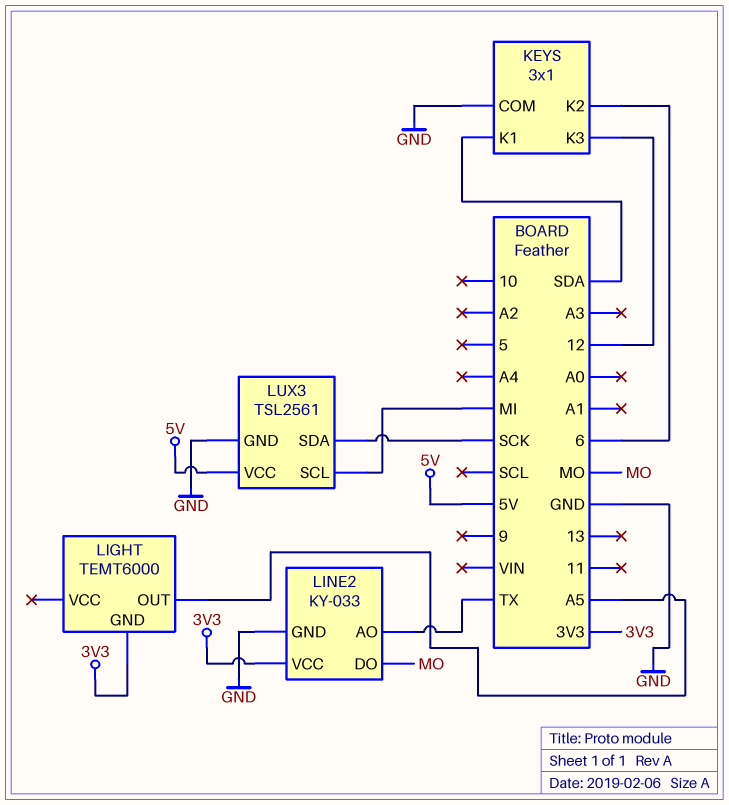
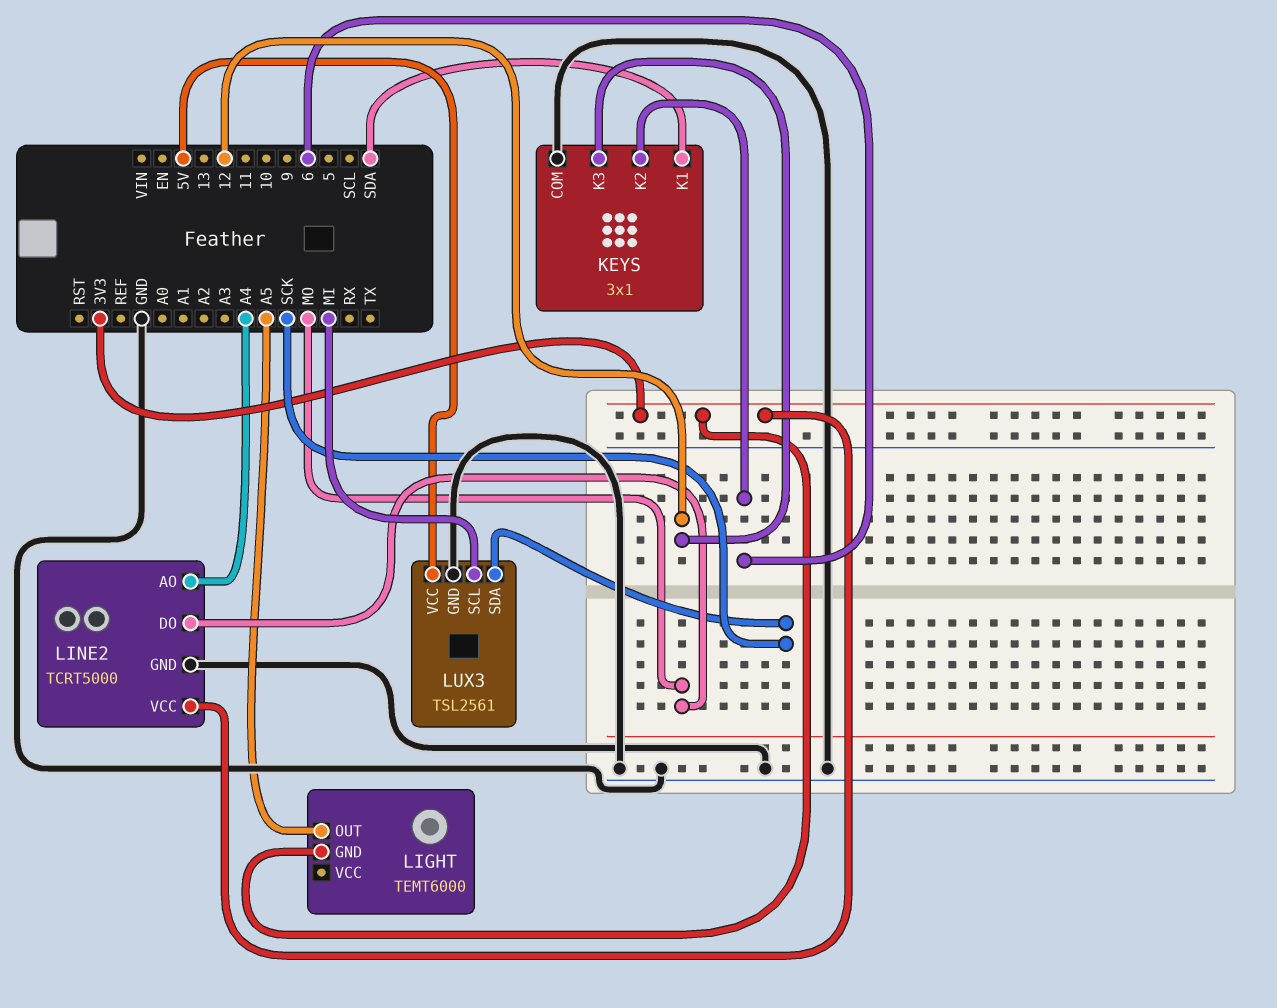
LINE2: KY-033 -> TCRT5000
LINE2 pin AO: TX -> A4

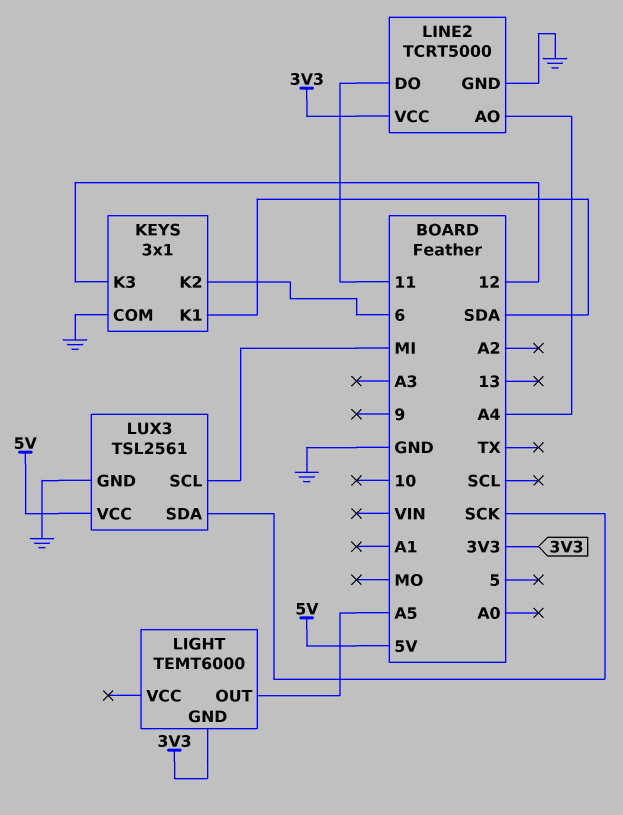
LINE2 pin DO: MO -> 11

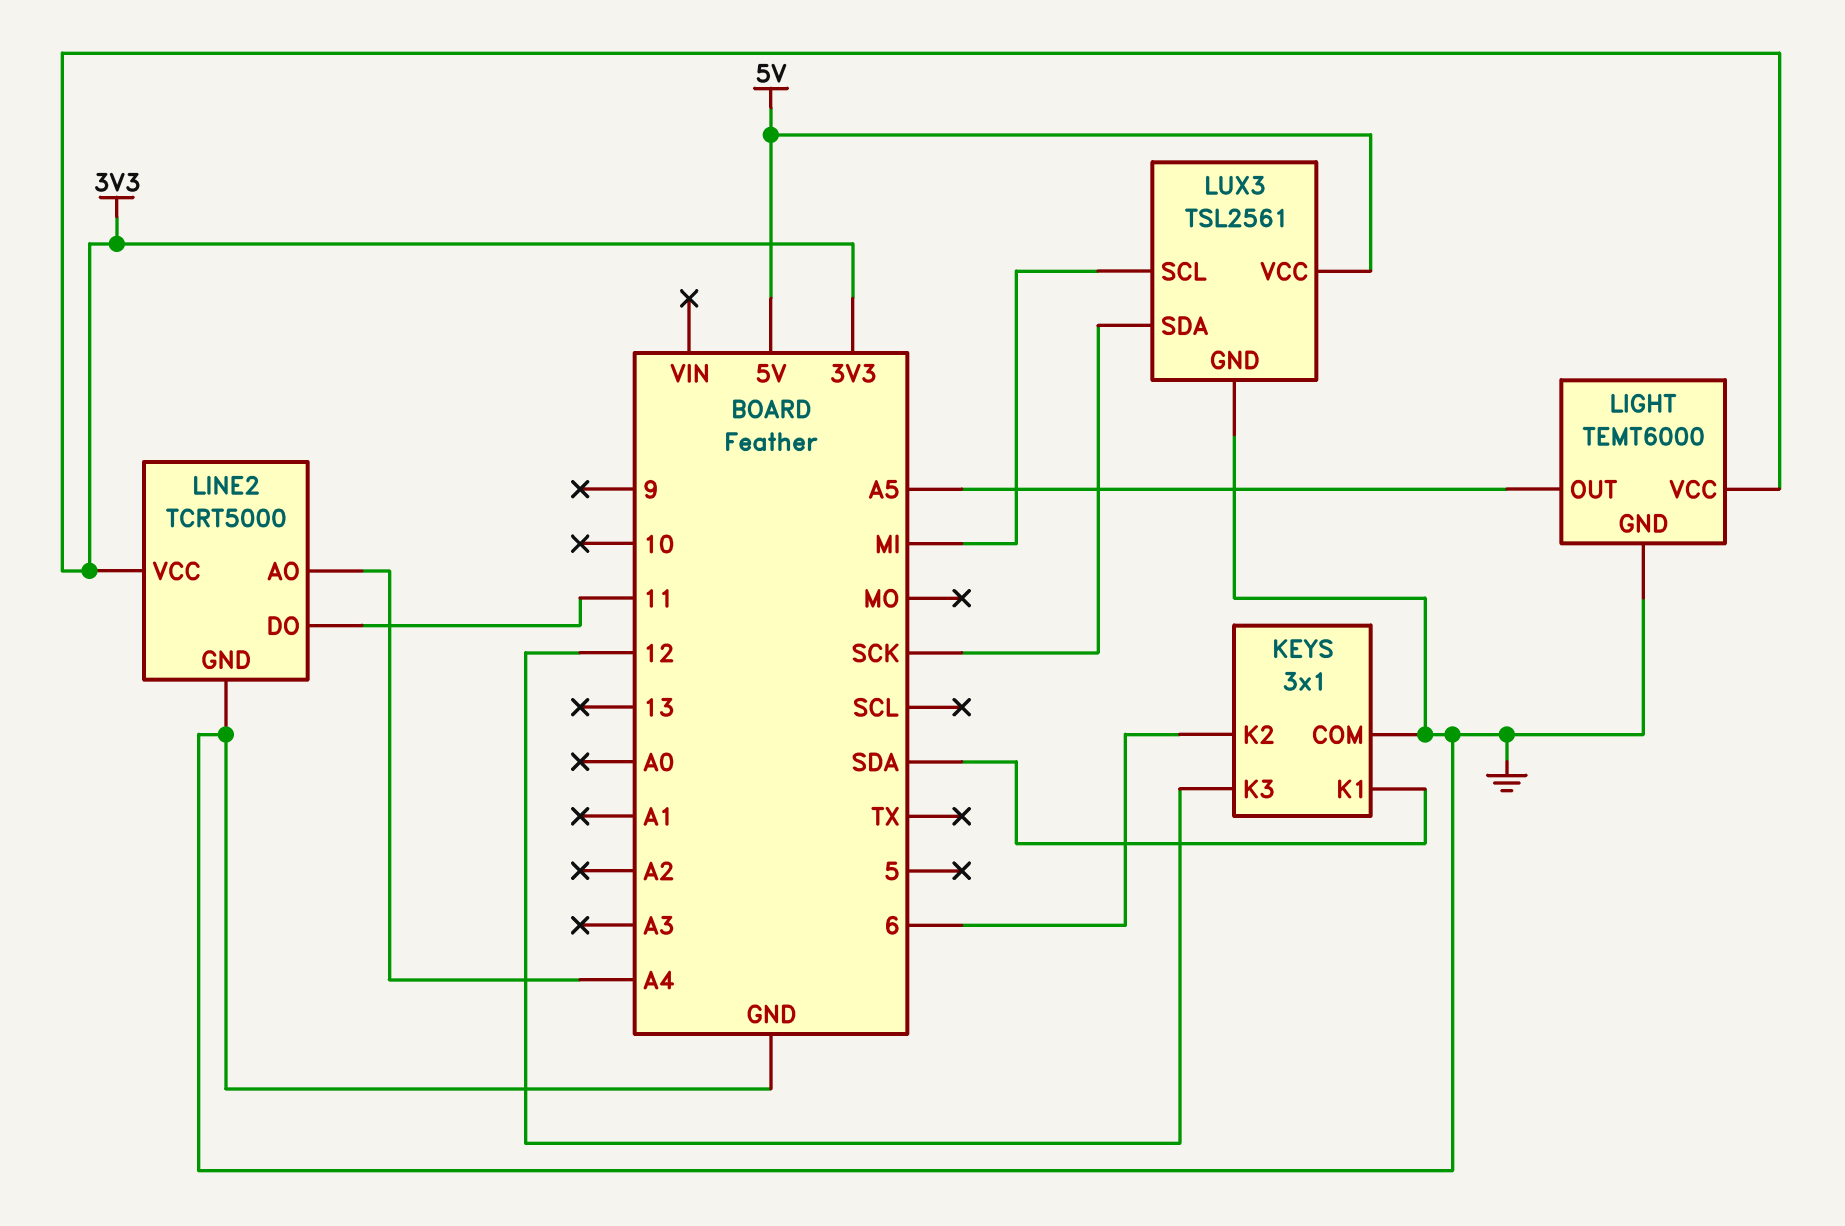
LIGHT pin GND: 3V3 -> GND
LIGHT pin VCC: none -> 3V3

